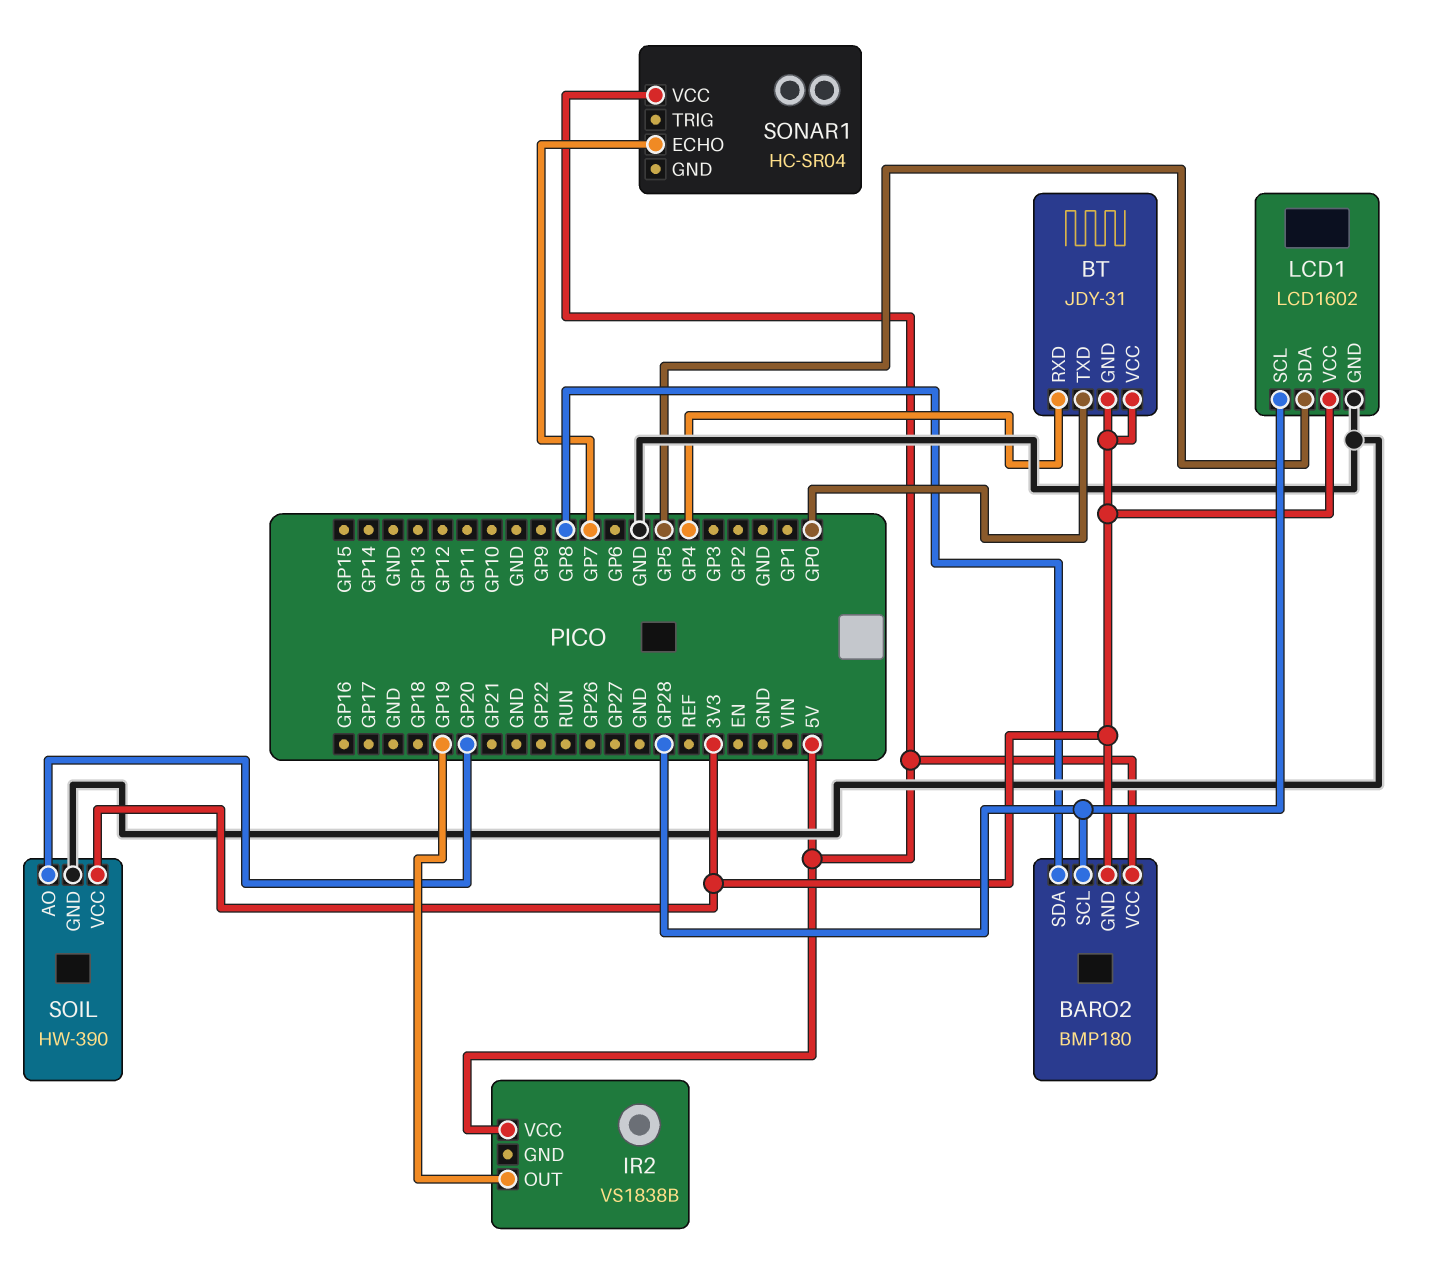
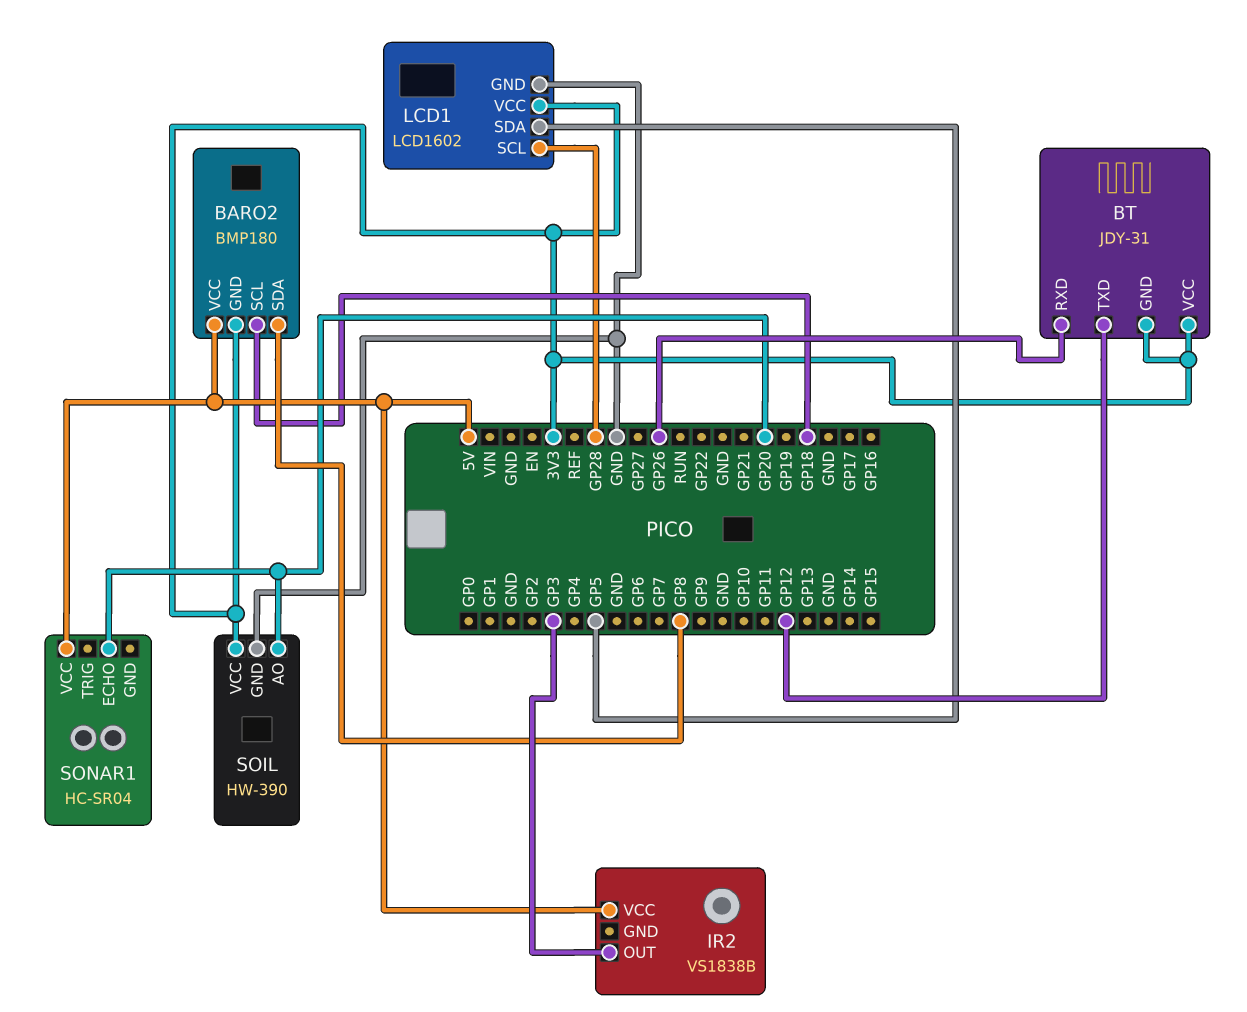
BARO2 pin SCL: GP28 -> GP18
BT pin RXD: GP4 -> GP26
BT pin TXD: GP0 -> GP12
IR2 pin OUT: GP19 -> GP3
SONAR1 pin ECHO: GP7 -> GP20

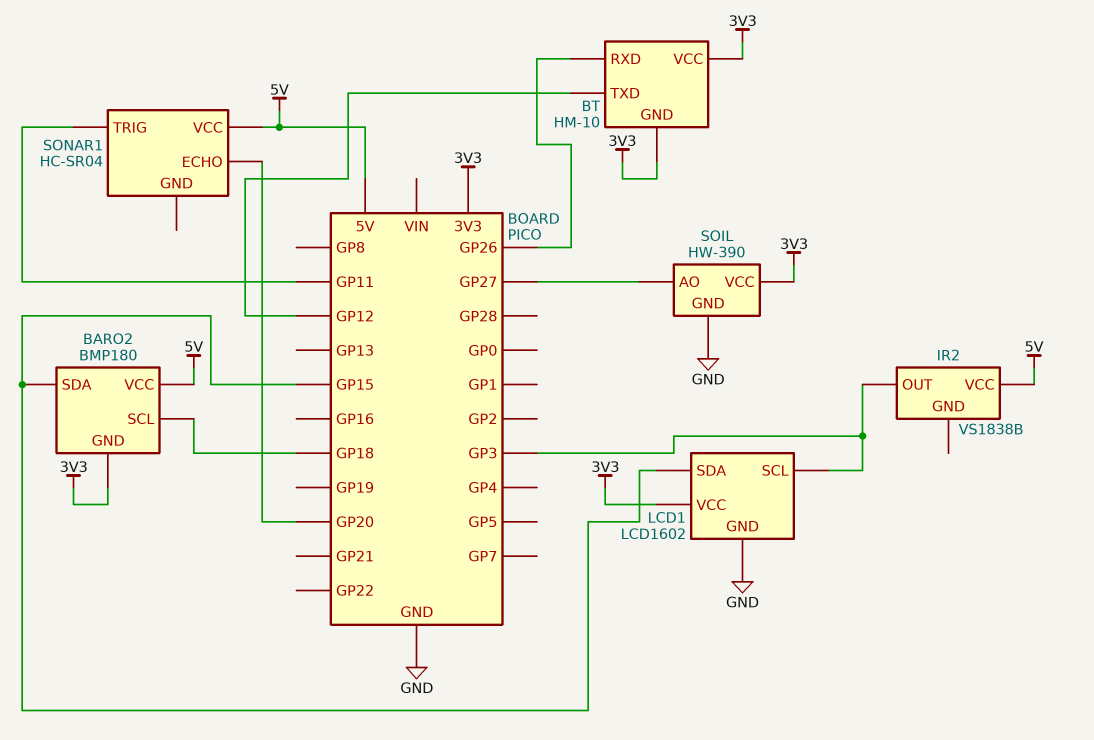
BARO2 pin SDA: GP8 -> GP15
BT: JDY-31 -> HM-10
LCD1 pin SCL: GP28 -> GP3
LCD1 pin SDA: GP5 -> GP15
SOIL pin AO: GP20 -> GP27
SONAR1 pin TRIG: none -> GP11

